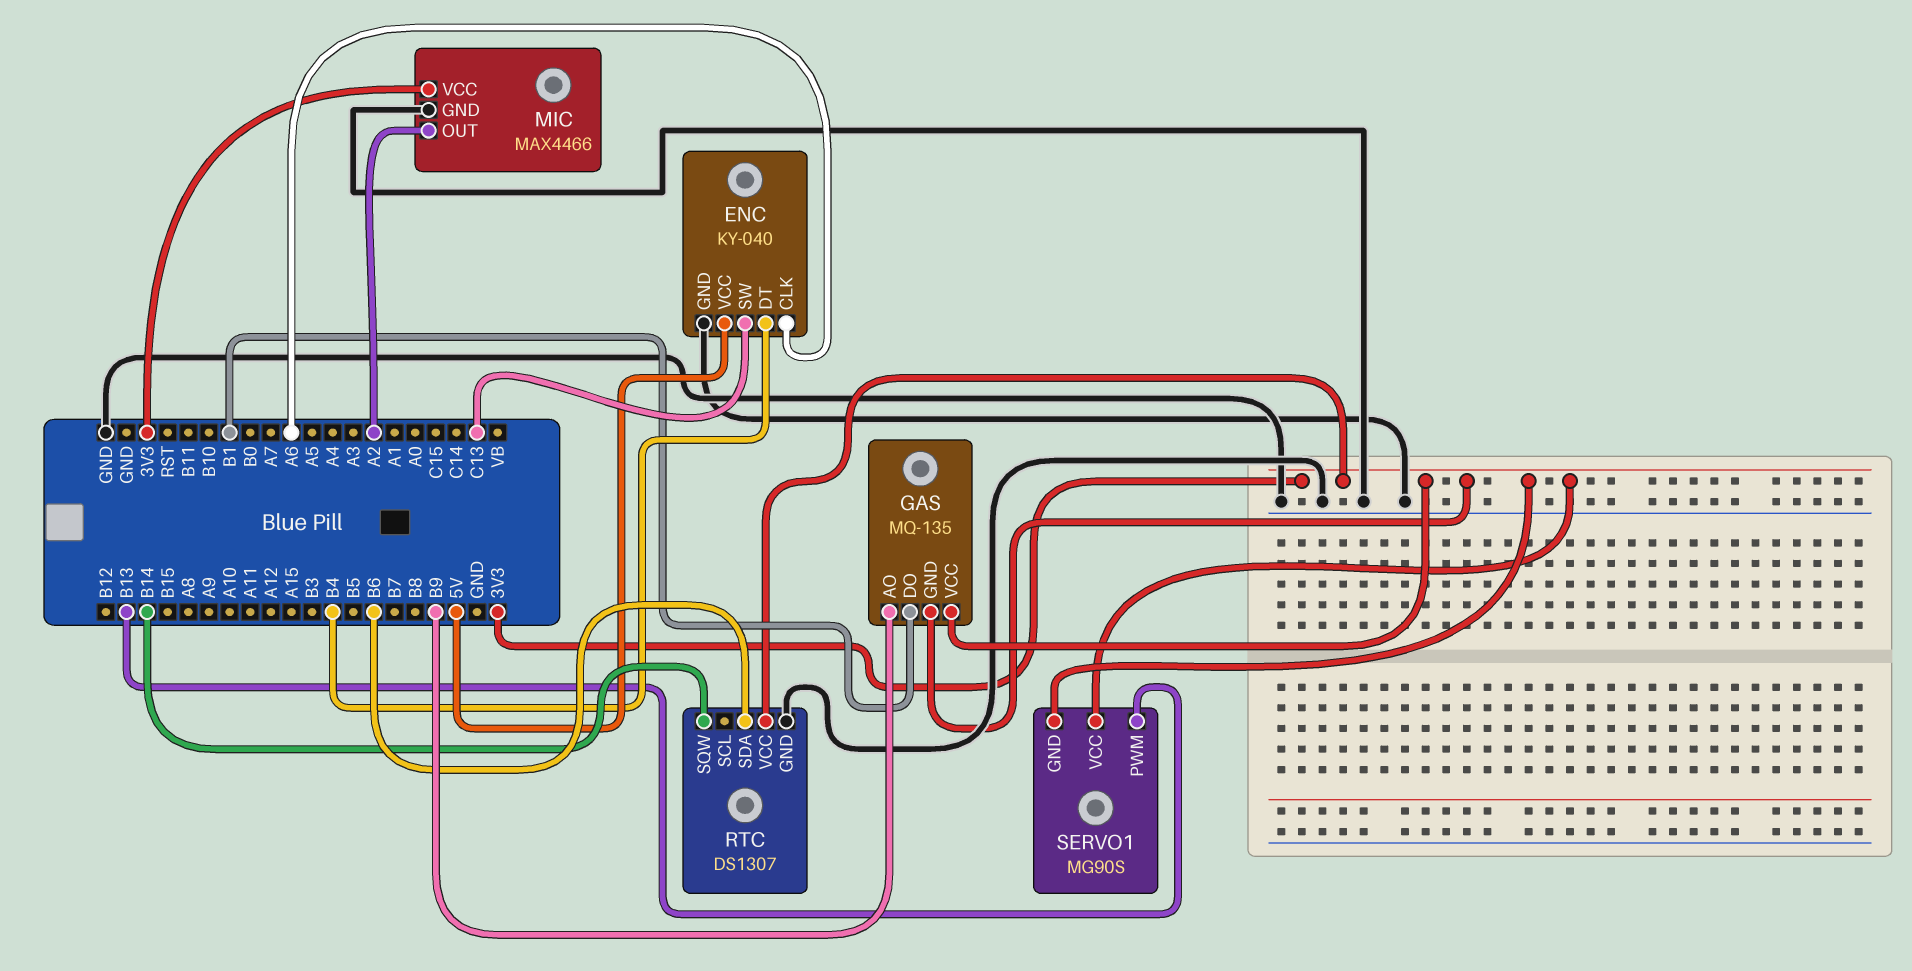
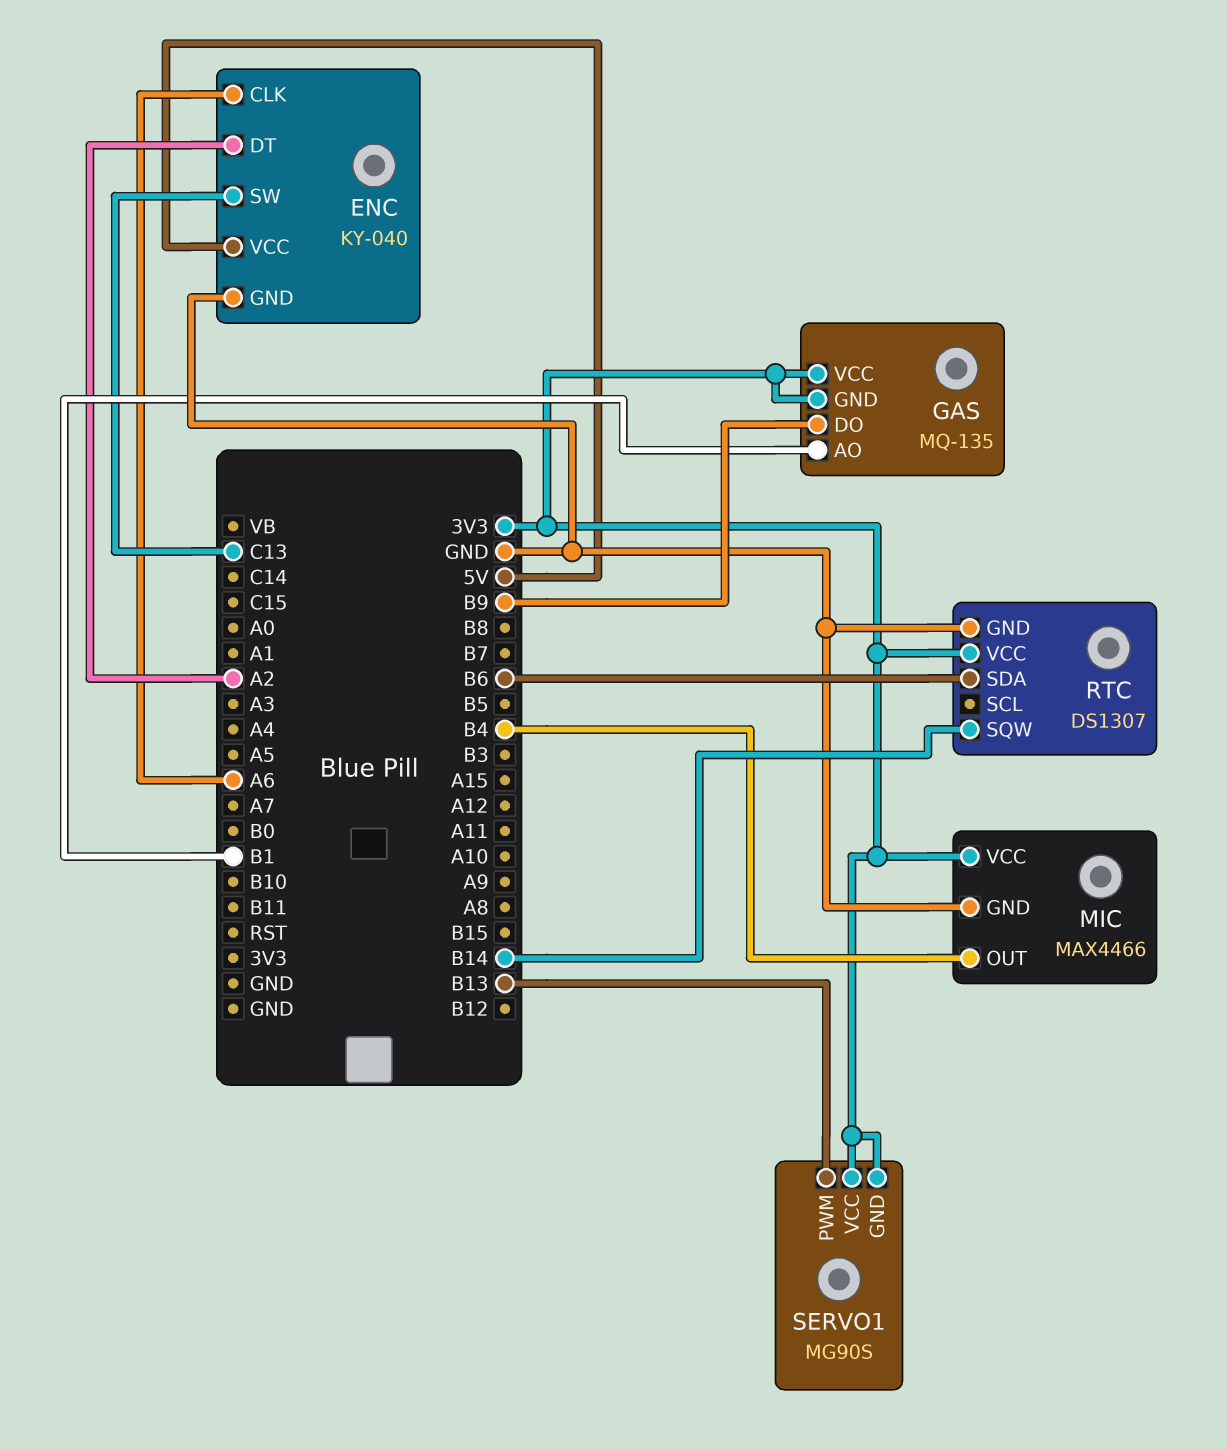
ENC pin DT: B4 -> A2
GAS pin AO: B9 -> B1
GAS pin DO: B1 -> B9
MIC pin OUT: A2 -> B4

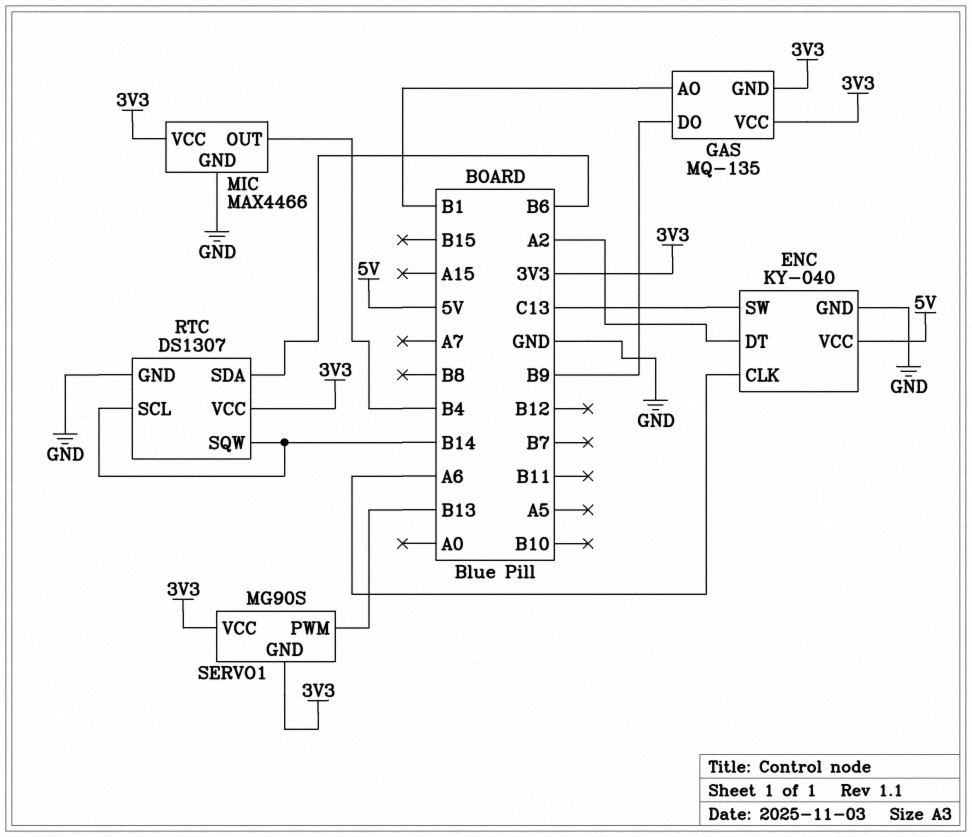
RTC pin SCL: none -> B14

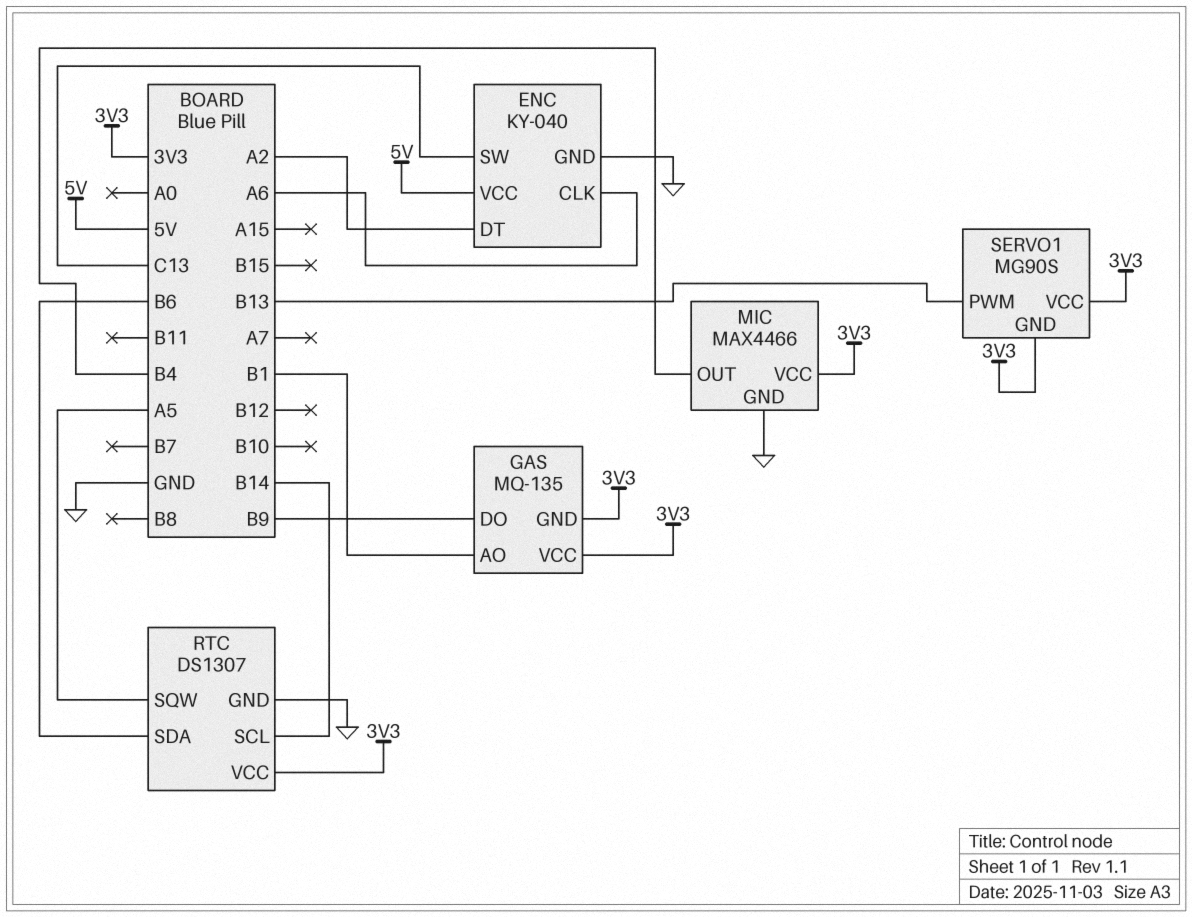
RTC pin SQW: B14 -> A5

